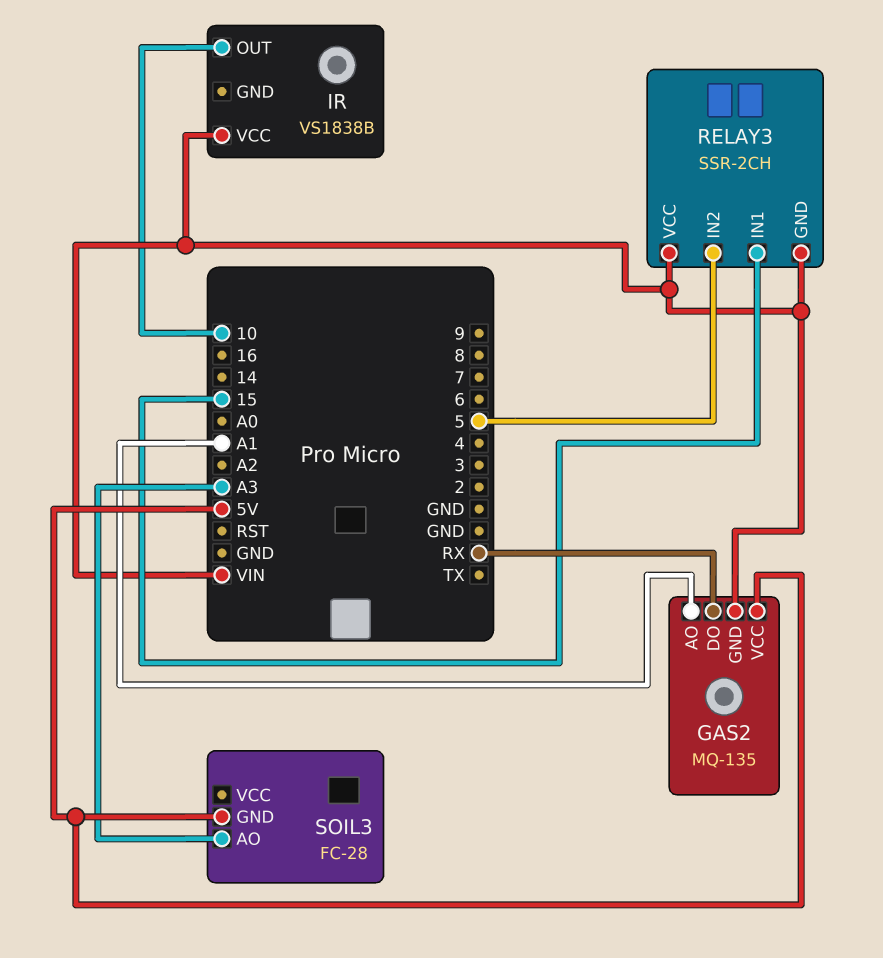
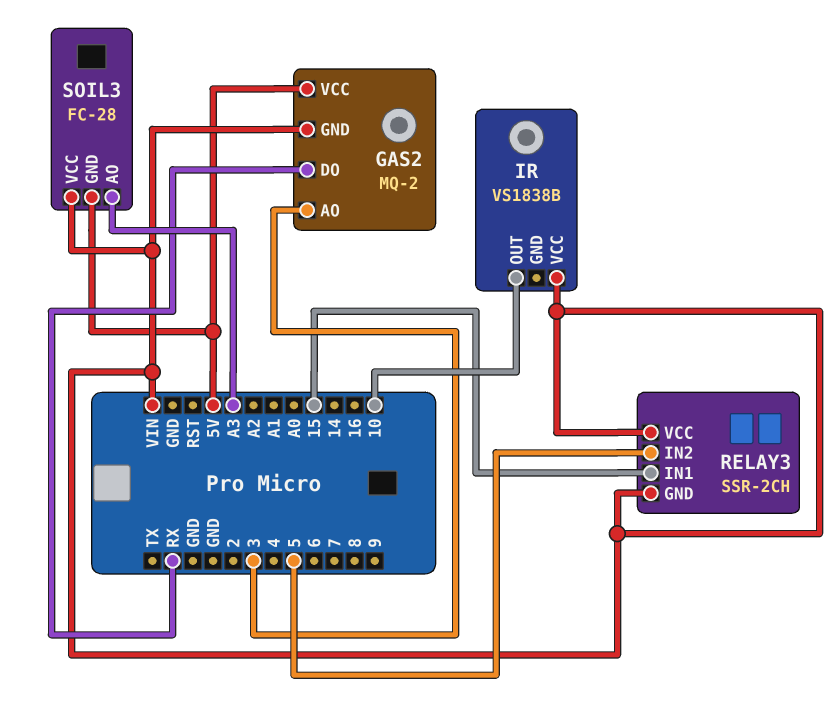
GAS2: MQ-135 -> MQ-2
GAS2 pin AO: A1 -> 3
SOIL3 pin VCC: none -> VIN

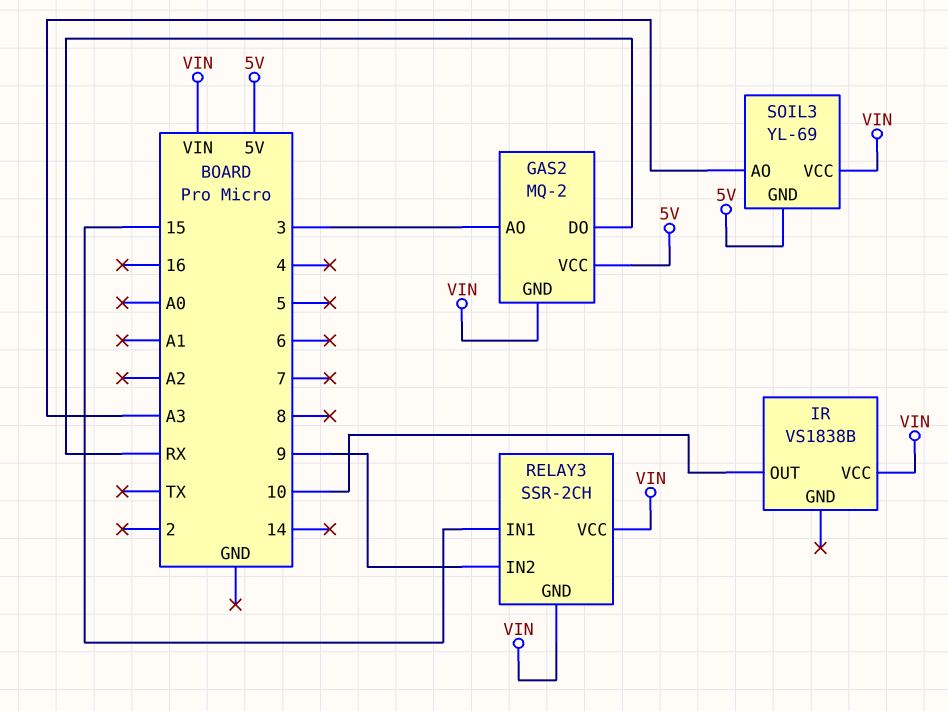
RELAY3 pin IN2: 5 -> 9
SOIL3: FC-28 -> YL-69

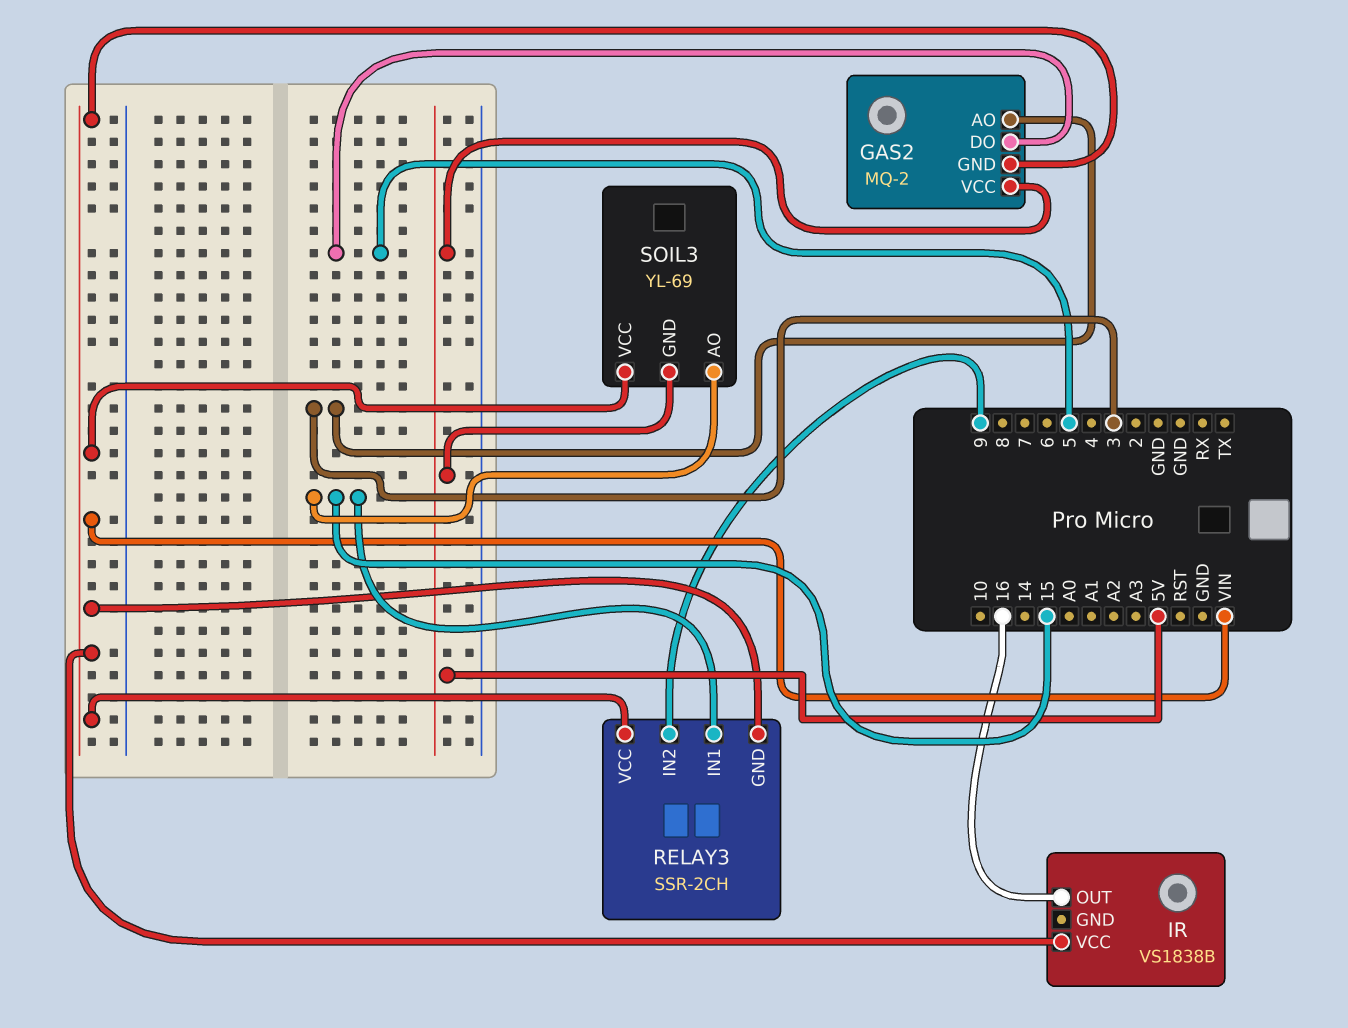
GAS2 pin DO: RX -> 5
IR pin OUT: 10 -> 16
SOIL3 pin AO: A3 -> 15

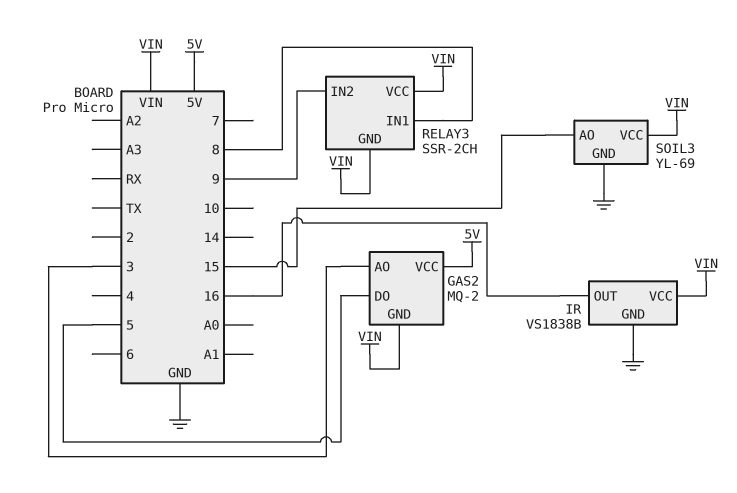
IR pin GND: none -> GND
RELAY3 pin IN1: 15 -> 8
SOIL3 pin GND: 5V -> GND

